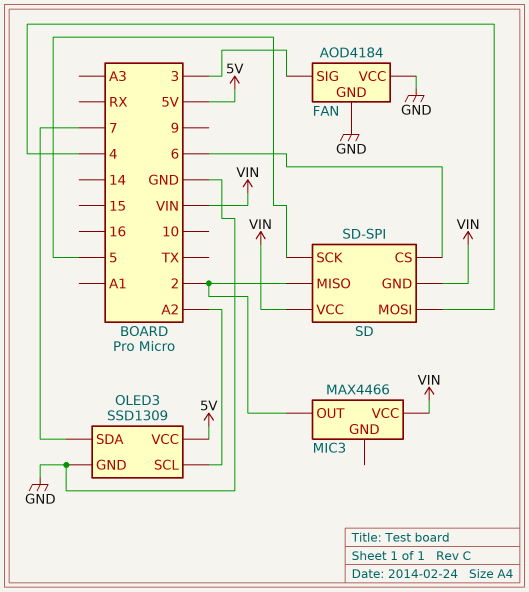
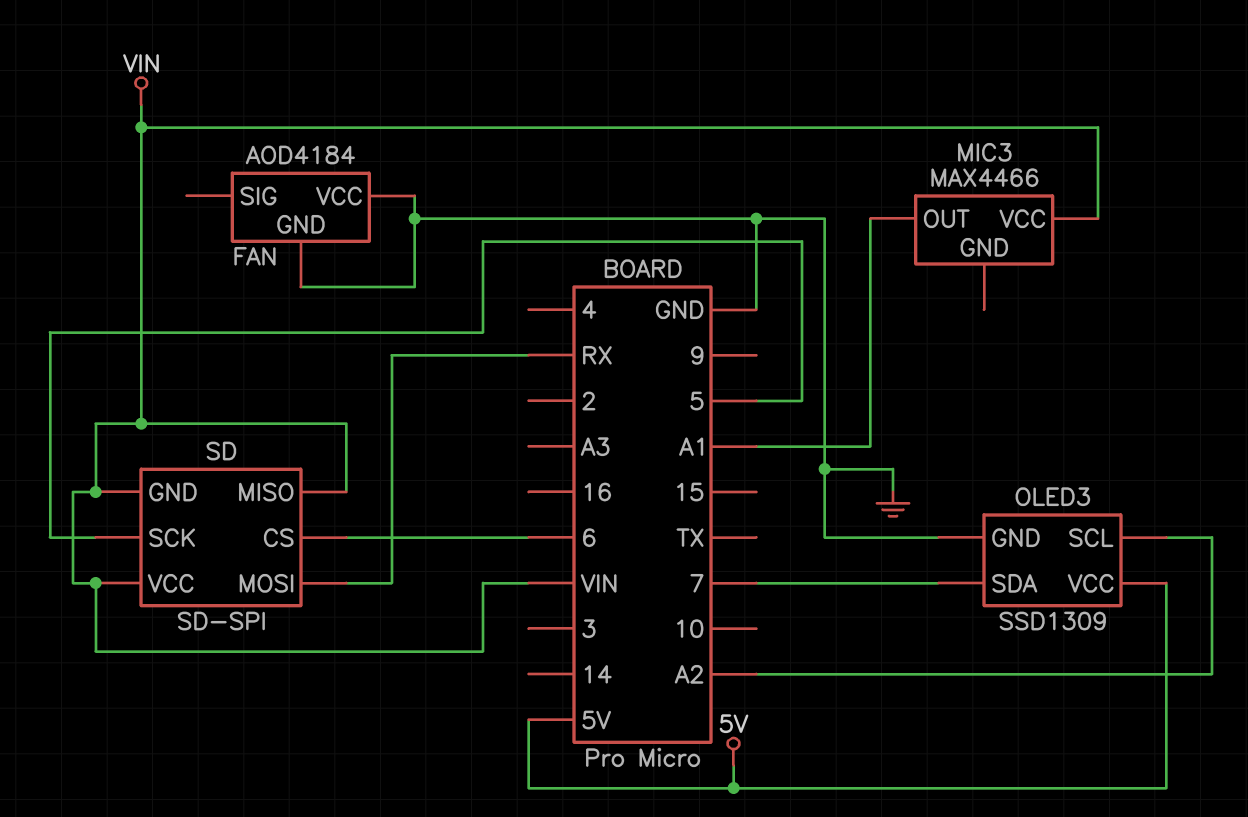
FAN pin SIG: 3 -> none
MIC3 pin OUT: 2 -> A1
SD pin MISO: 2 -> VIN
SD pin MOSI: 4 -> RX

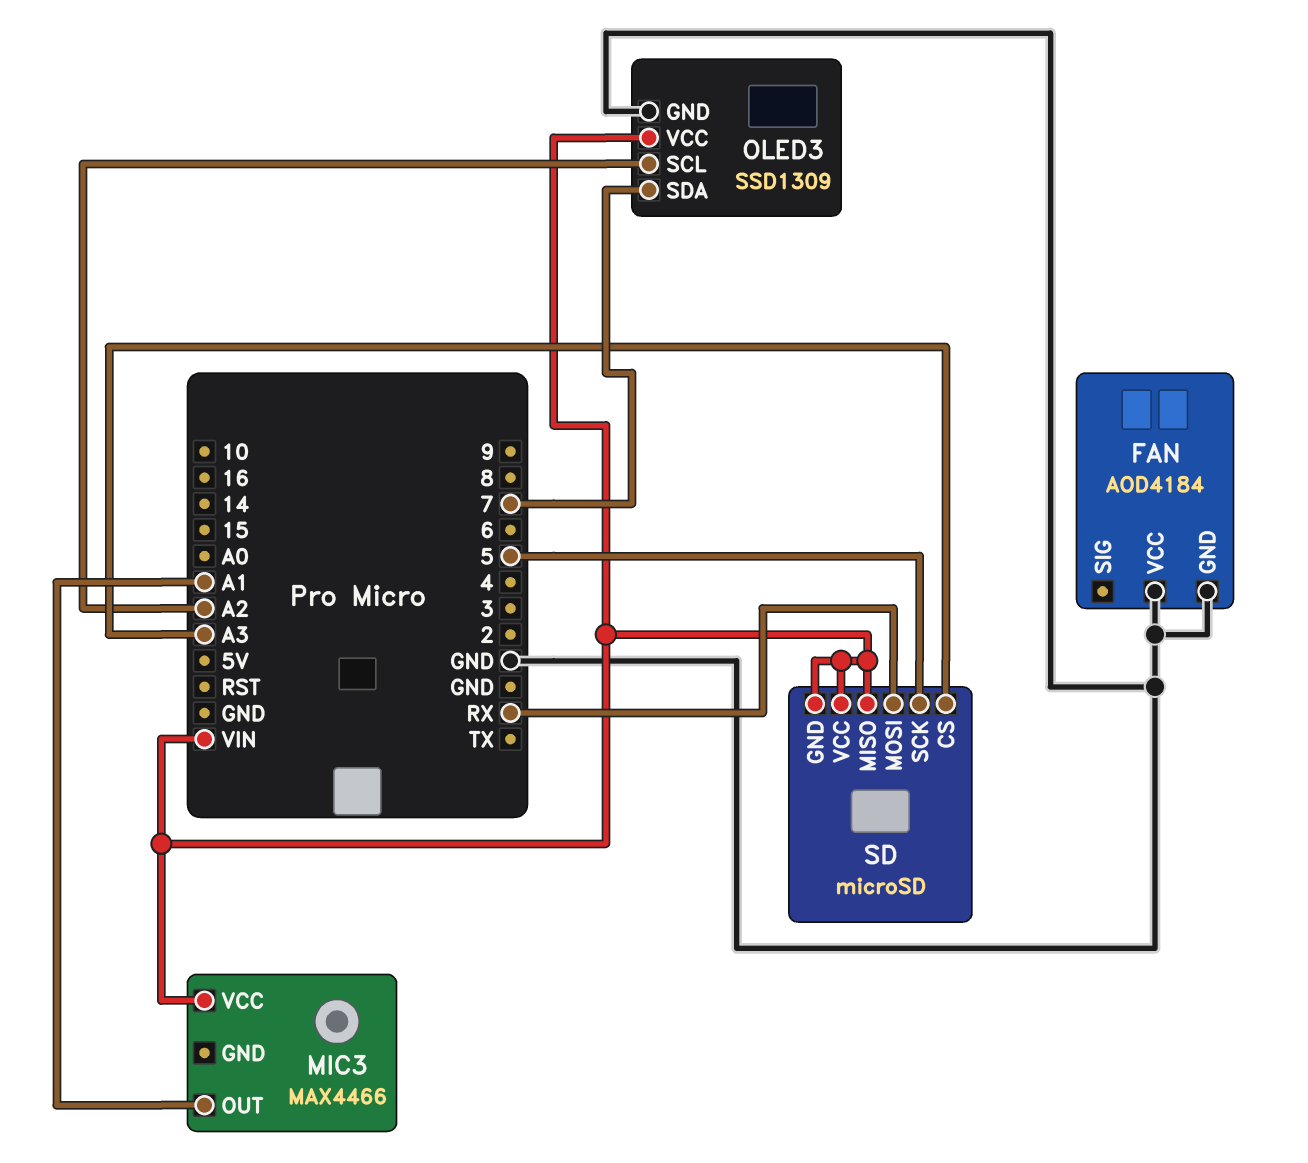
OLED3 pin VCC: 5V -> VIN
SD: SD-SPI -> microSD
SD pin CS: 6 -> A3

